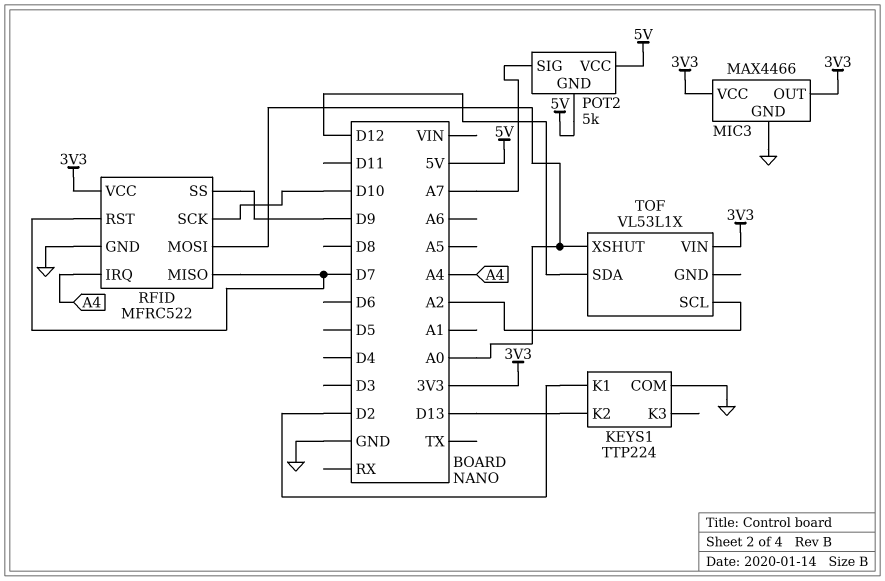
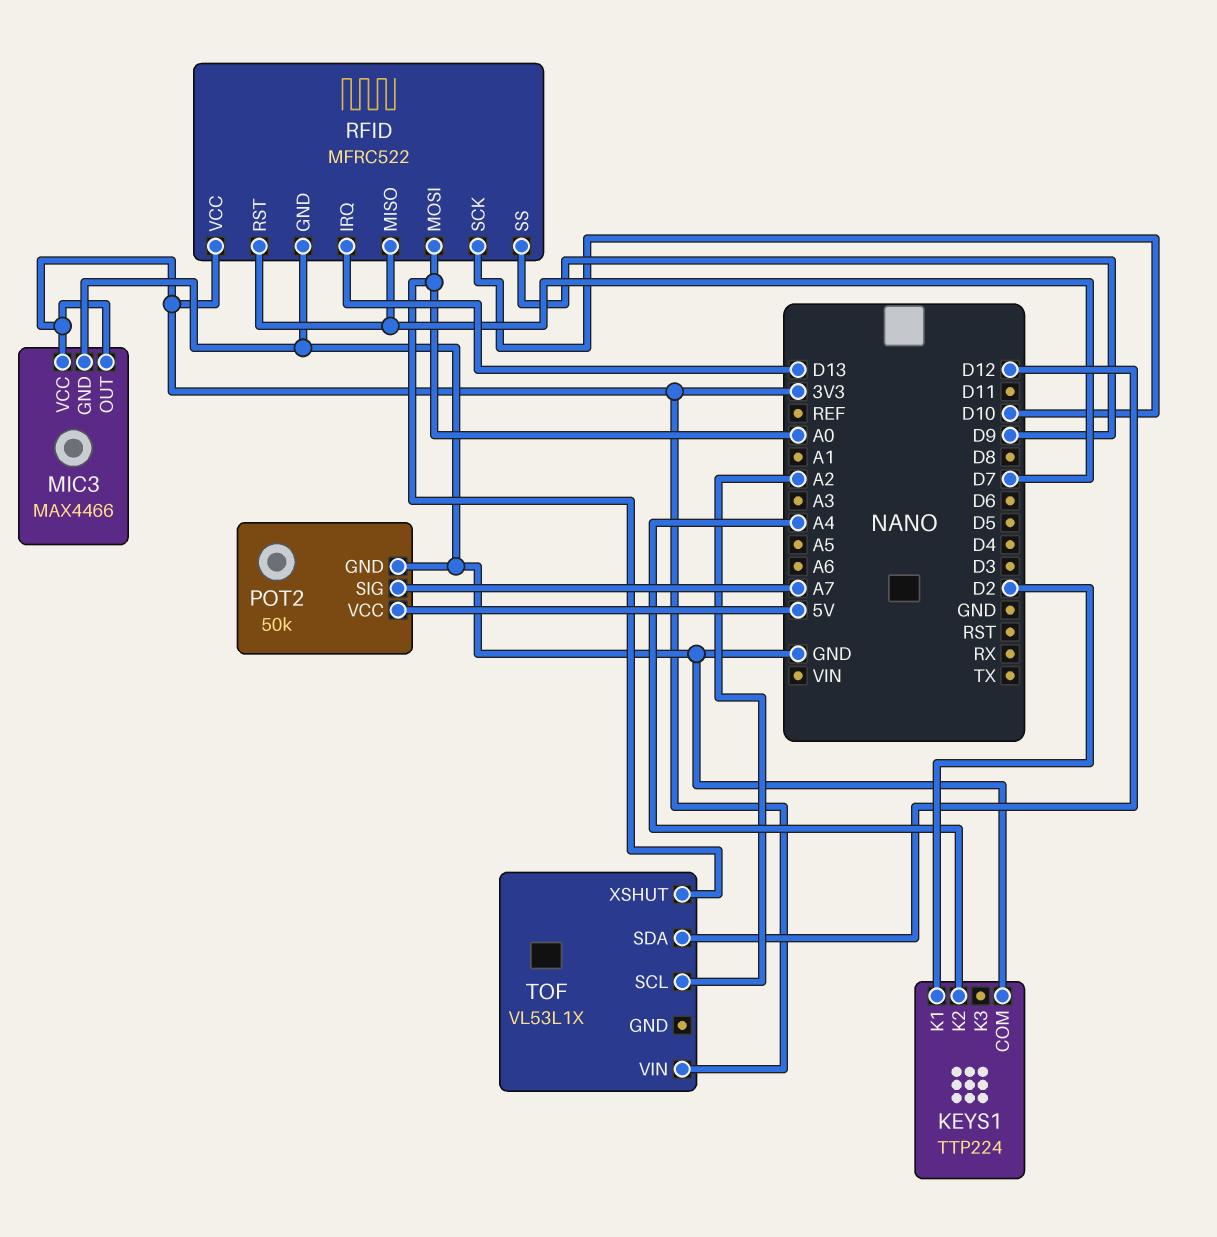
KEYS1 pin K2: D13 -> A4
POT2: 5k -> 50k
POT2 pin GND: 5V -> GND
RFID pin IRQ: A4 -> D13

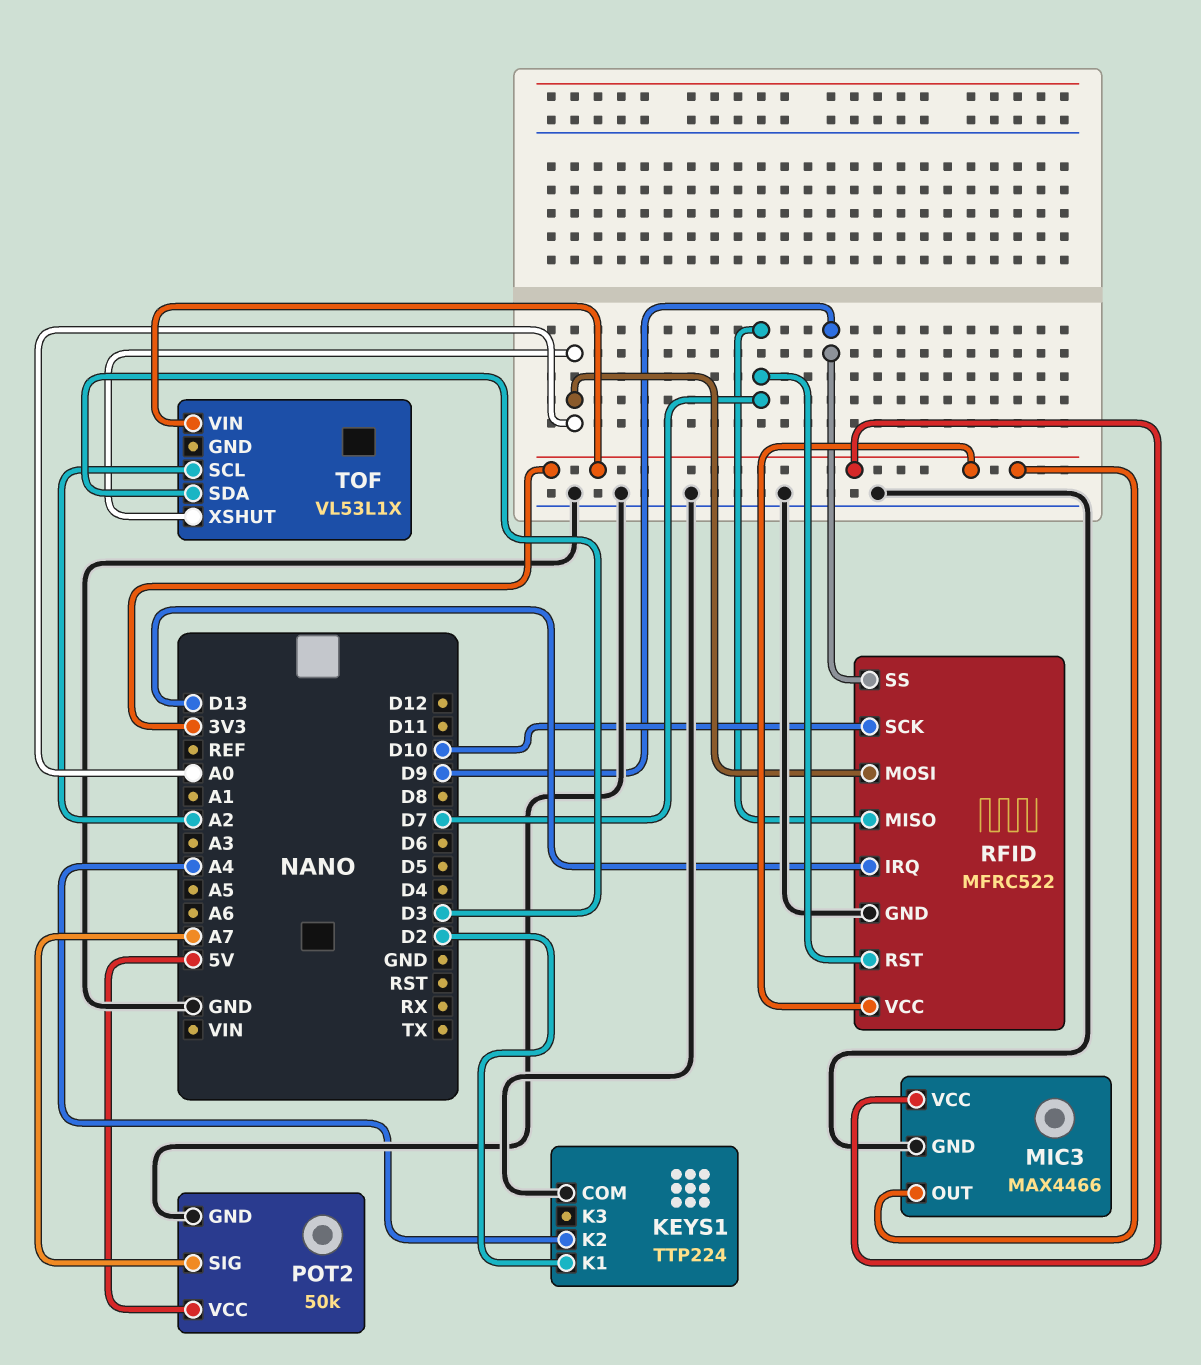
TOF pin SDA: D12 -> D3

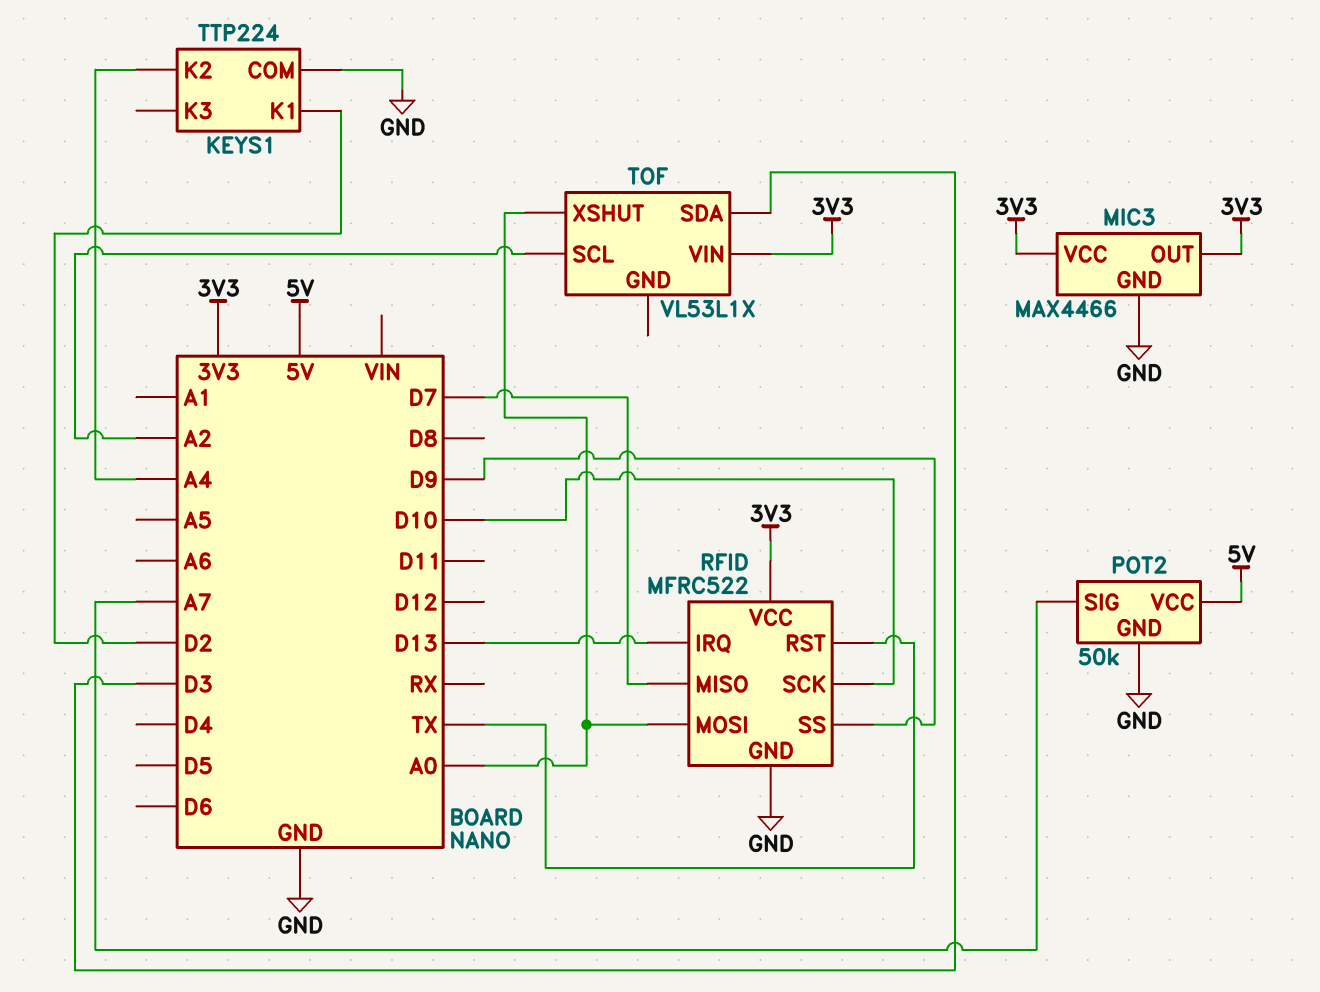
RFID pin RST: D7 -> TX

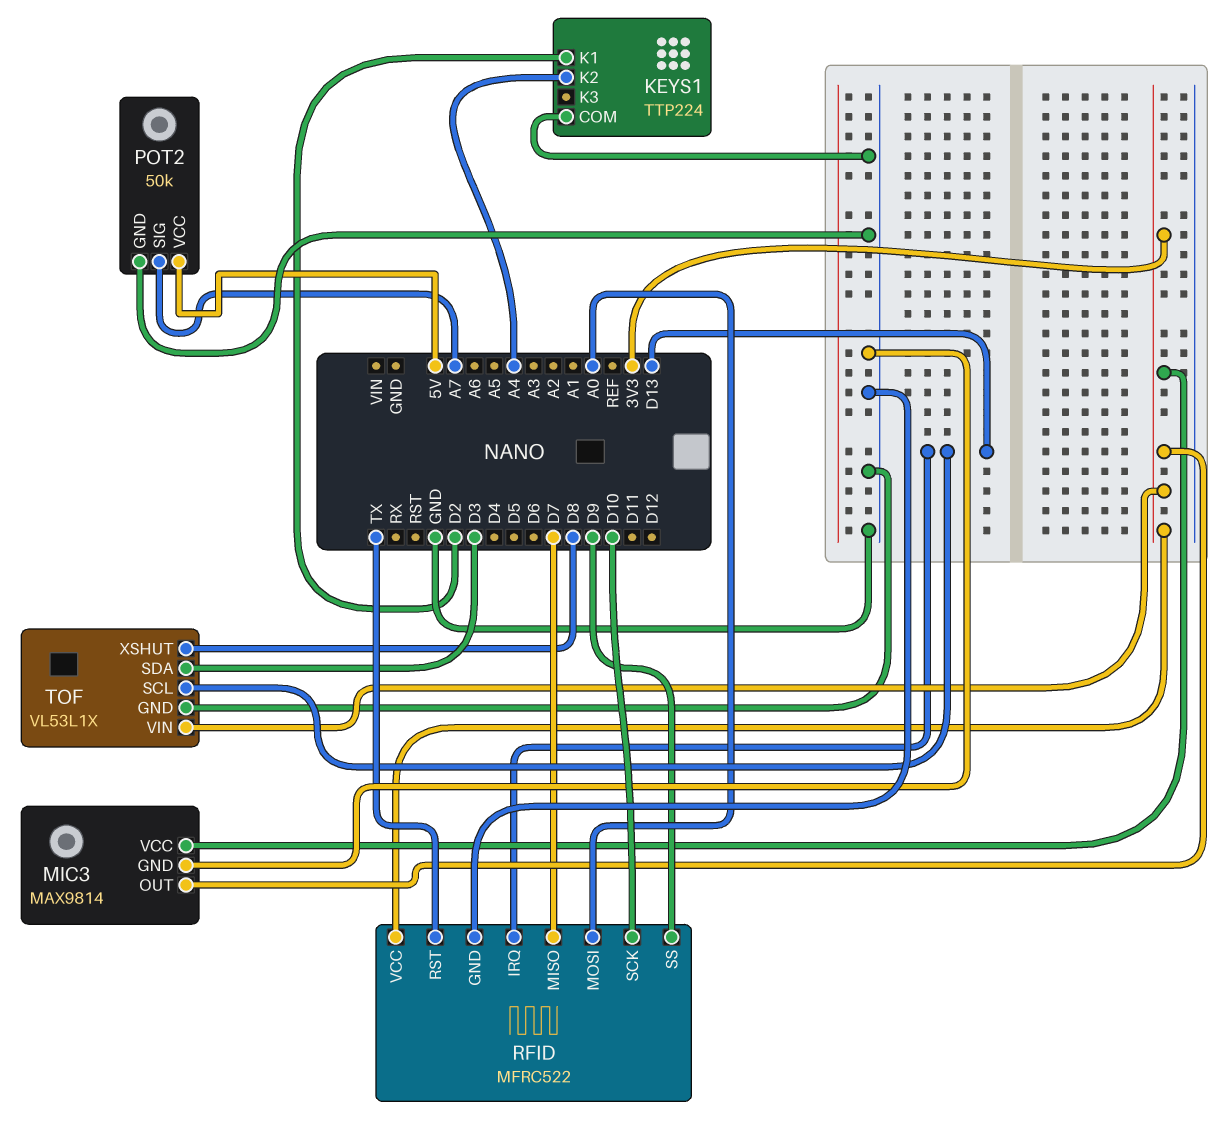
MIC3: MAX4466 -> MAX9814
TOF pin GND: none -> GND
TOF pin SCL: A2 -> D13
TOF pin XSHUT: A0 -> D8

